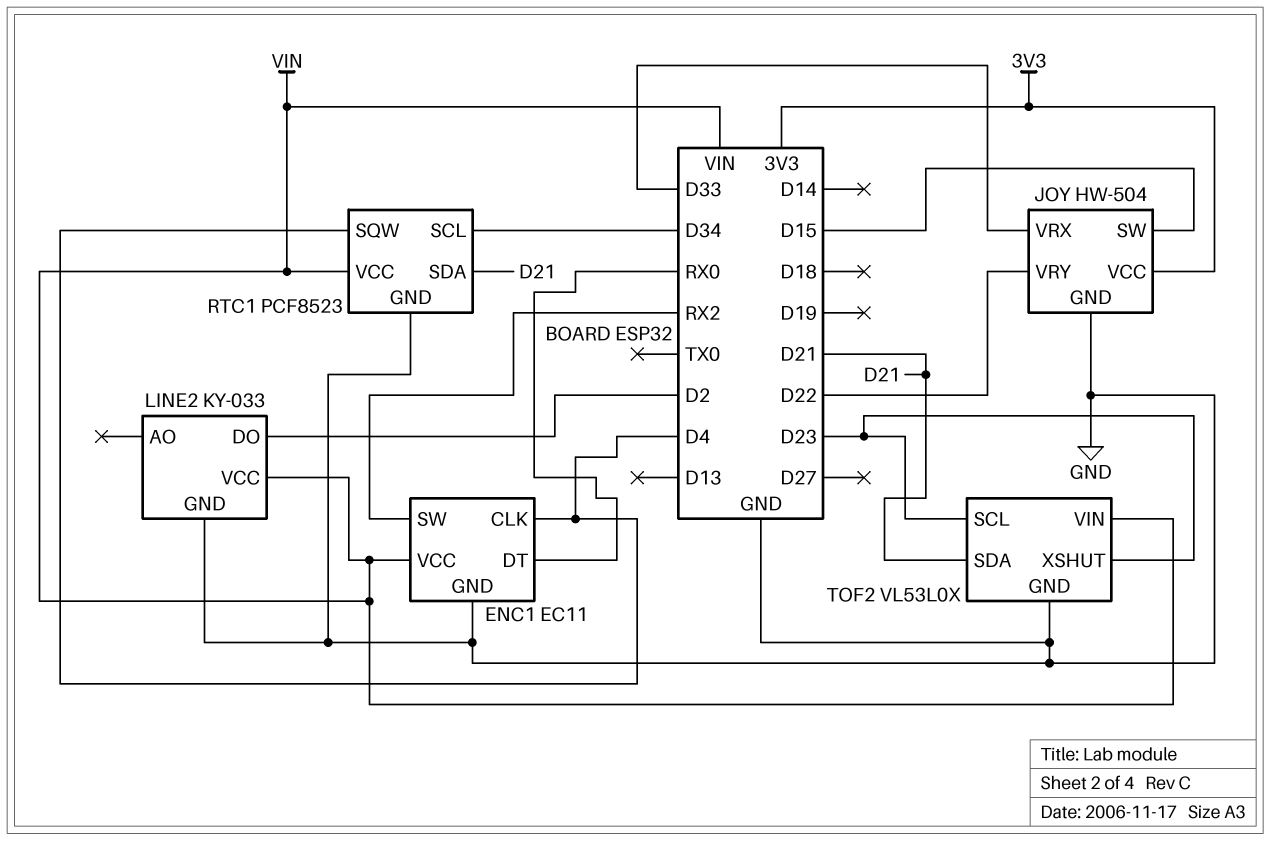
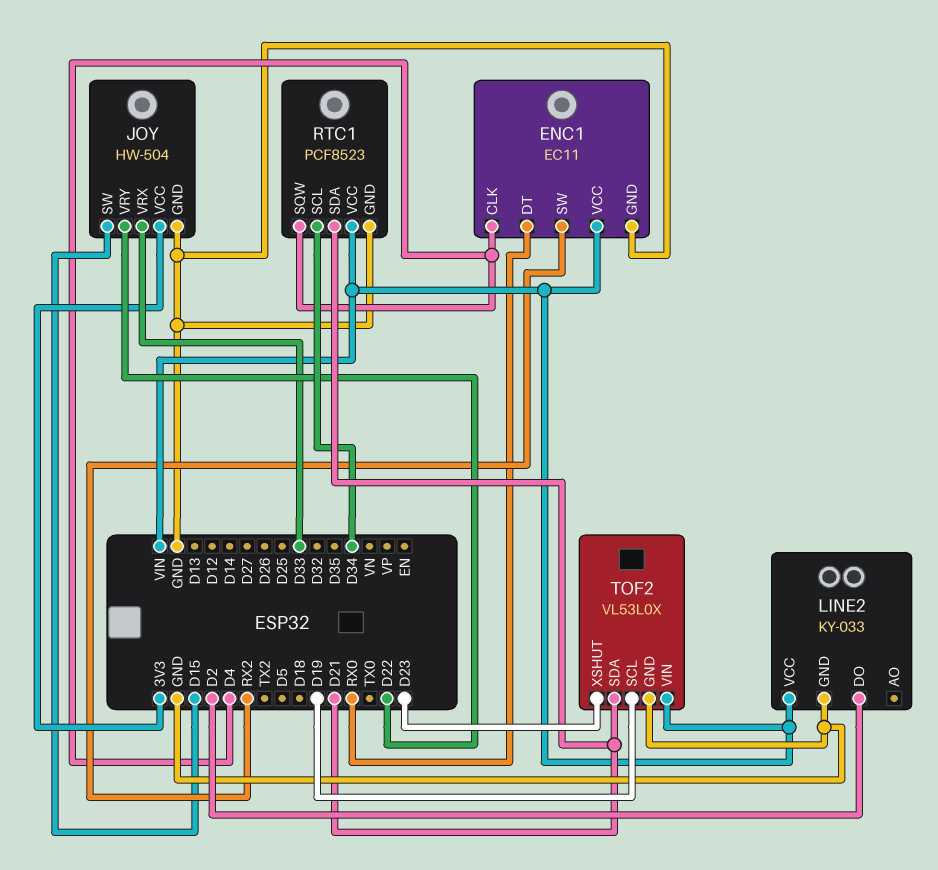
TOF2 pin SCL: D23 -> D19

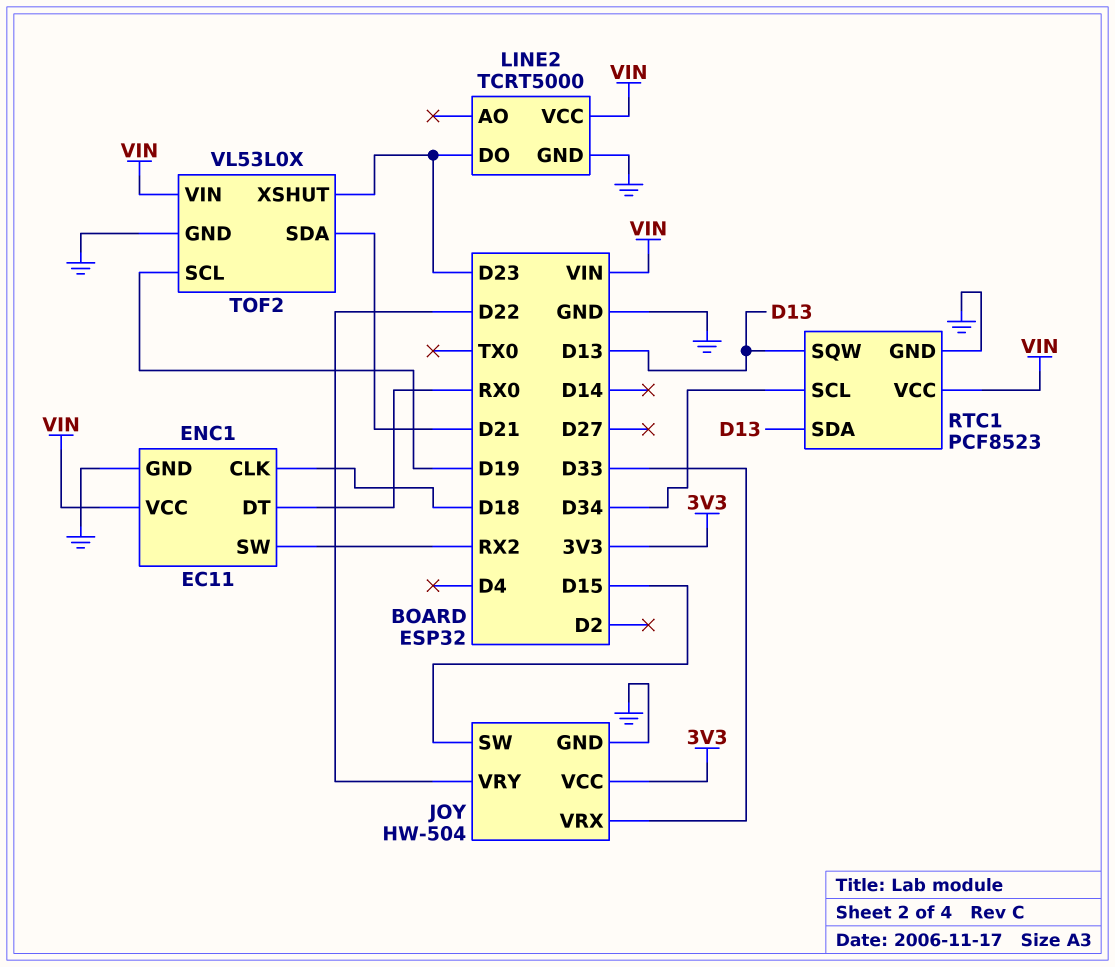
ENC1 pin CLK: D4 -> D18
LINE2: KY-033 -> TCRT5000
LINE2 pin DO: D2 -> D23
RTC1 pin SDA: D21 -> D13
RTC1 pin SQW: D4 -> D13

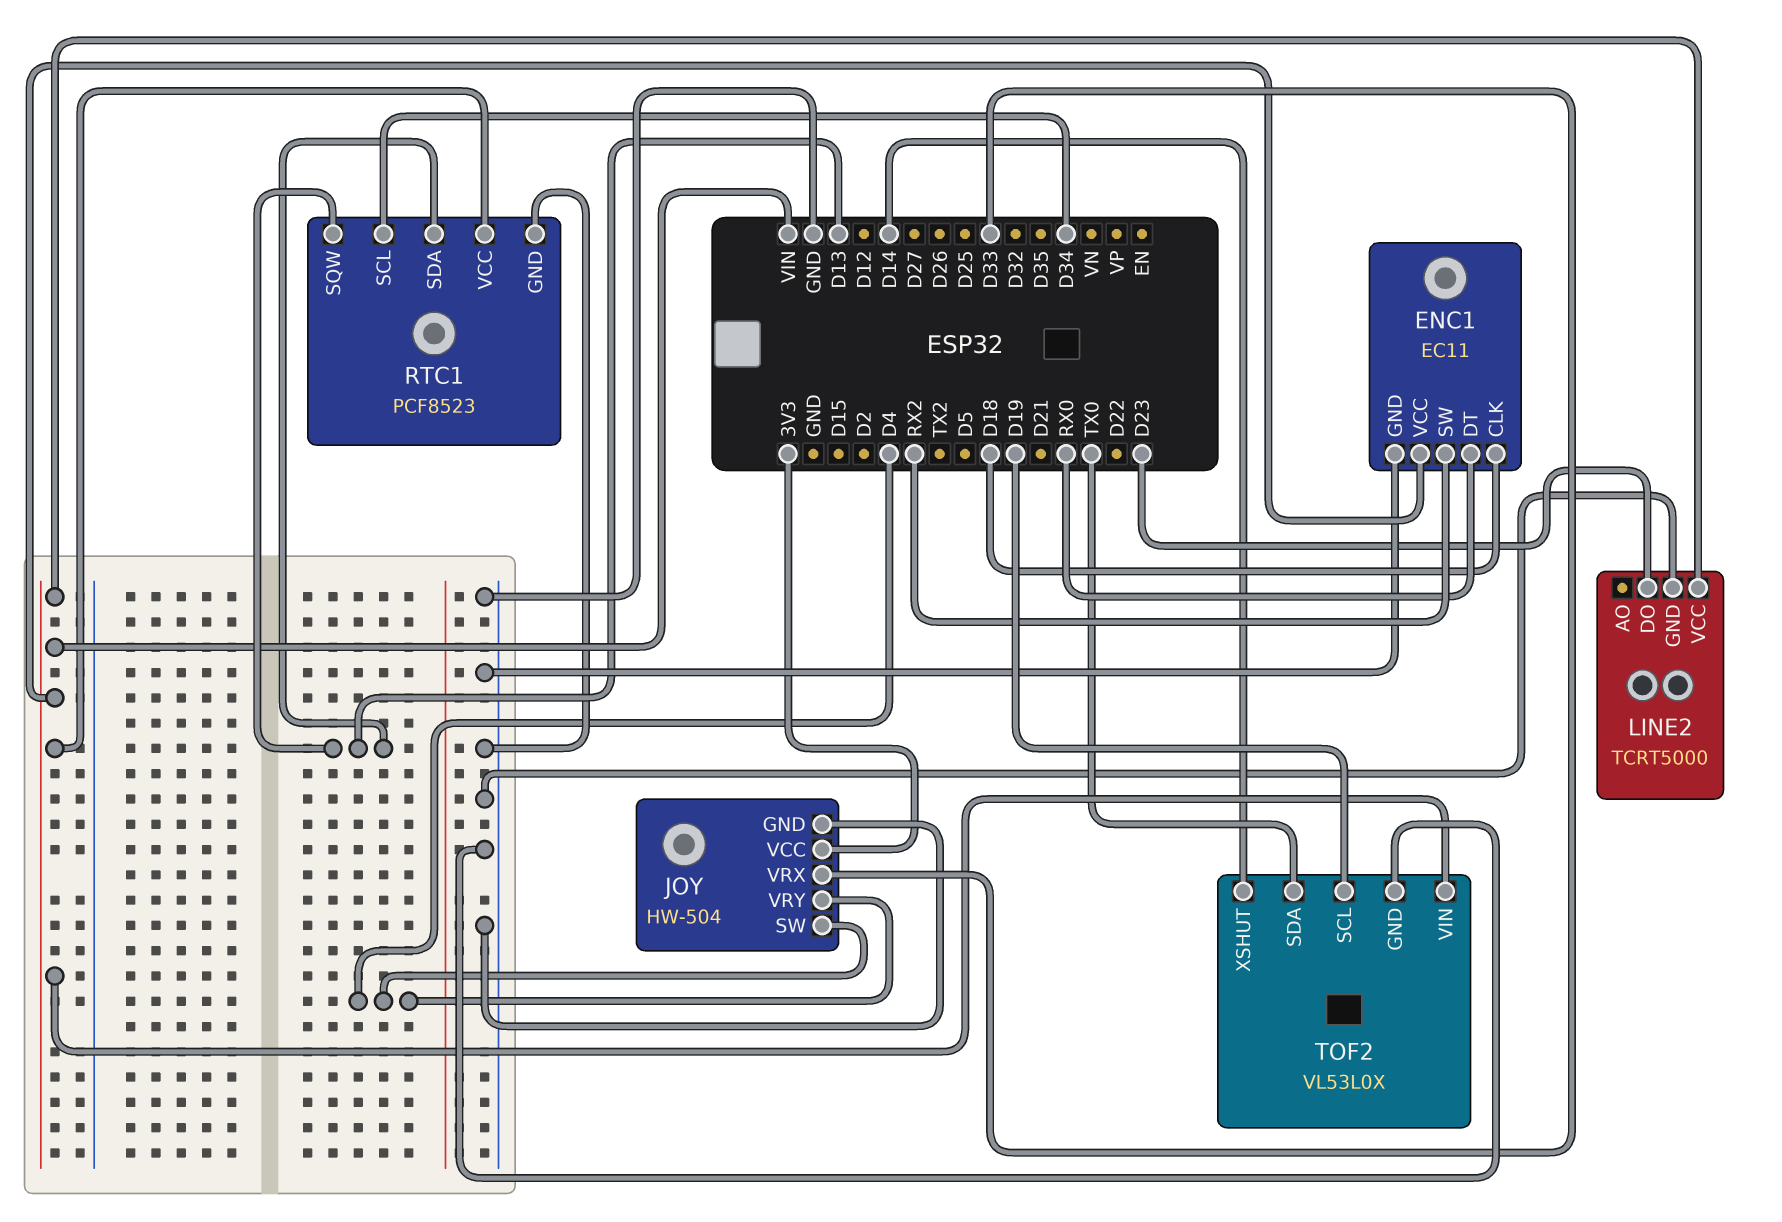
JOY pin SW: D15 -> D4
JOY pin VRY: D22 -> D4
TOF2 pin SDA: D21 -> TX0
TOF2 pin XSHUT: D23 -> D14

